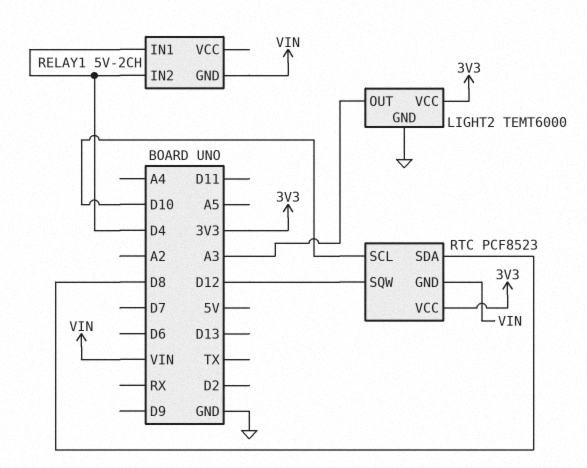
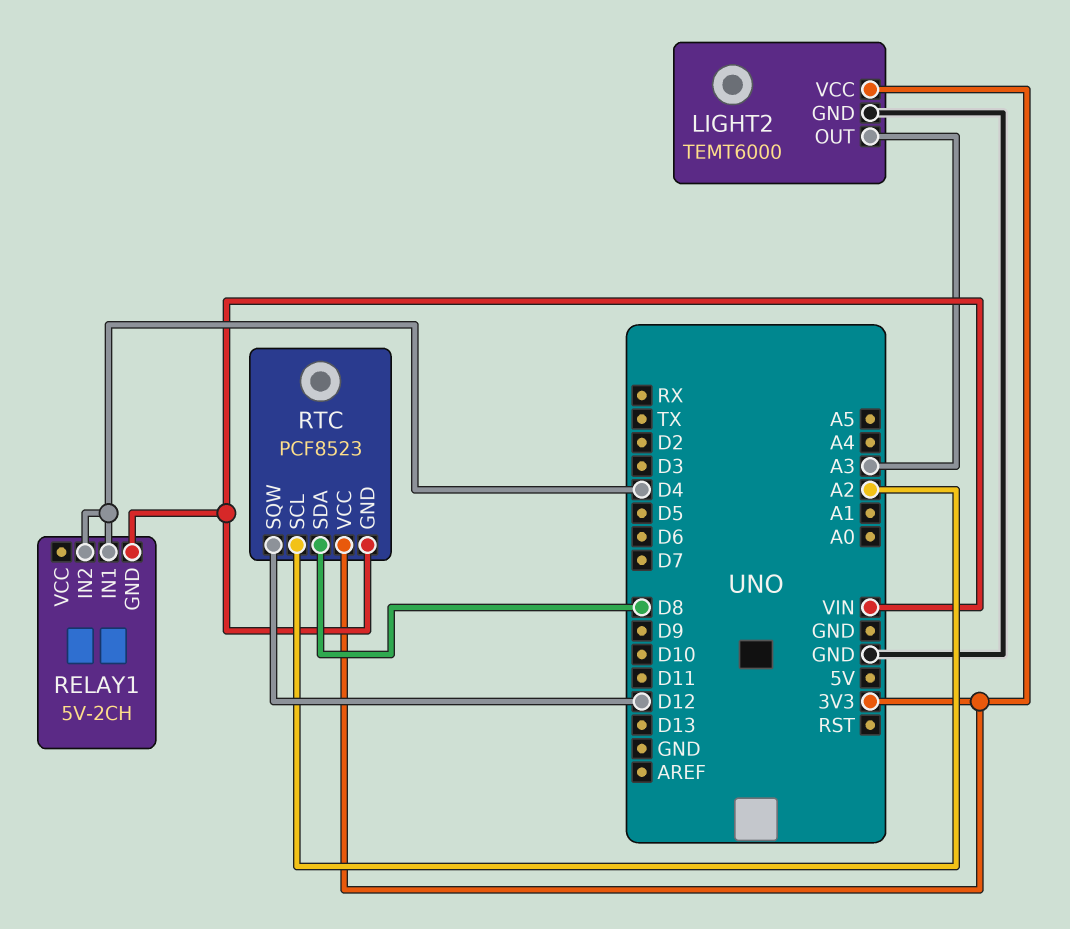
RTC pin SCL: D10 -> A2

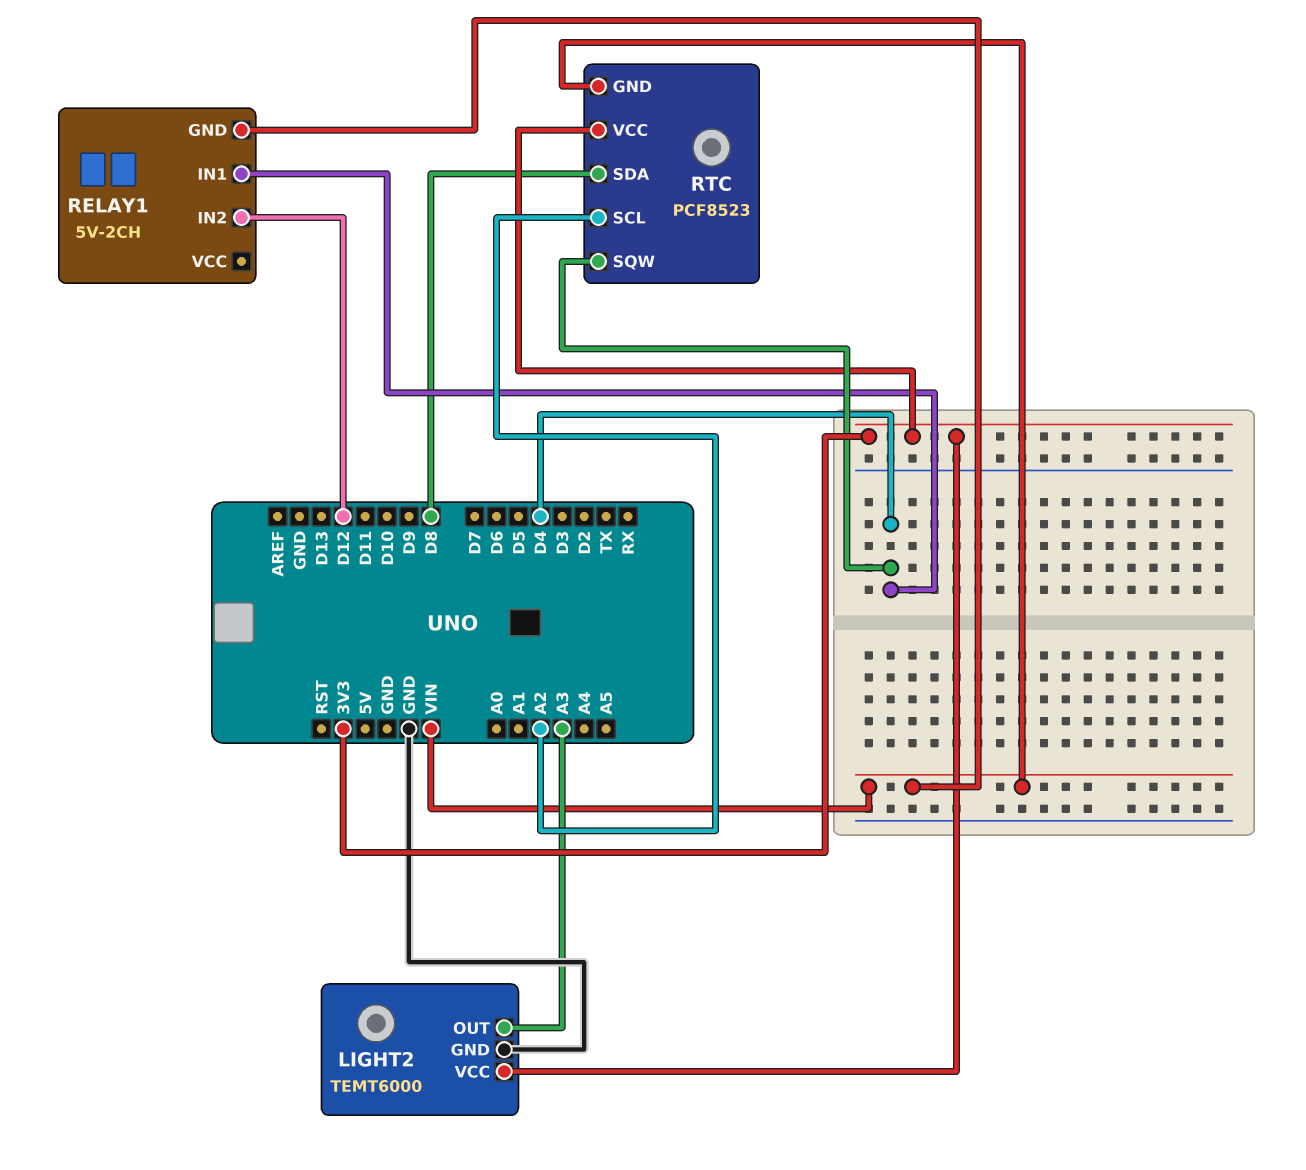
RELAY1 pin IN2: D4 -> D12
RTC pin SQW: D12 -> D4

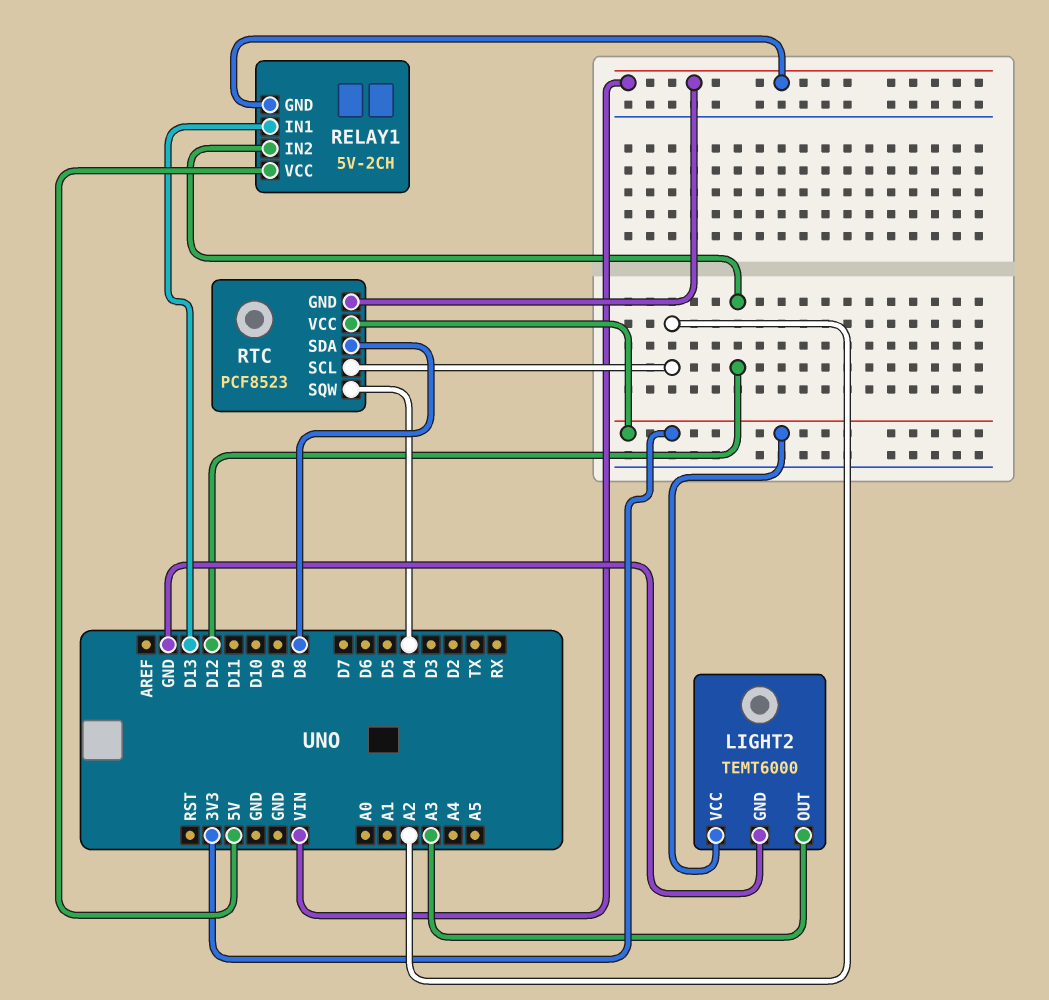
RELAY1 pin IN1: D4 -> D13
RELAY1 pin VCC: none -> 5V

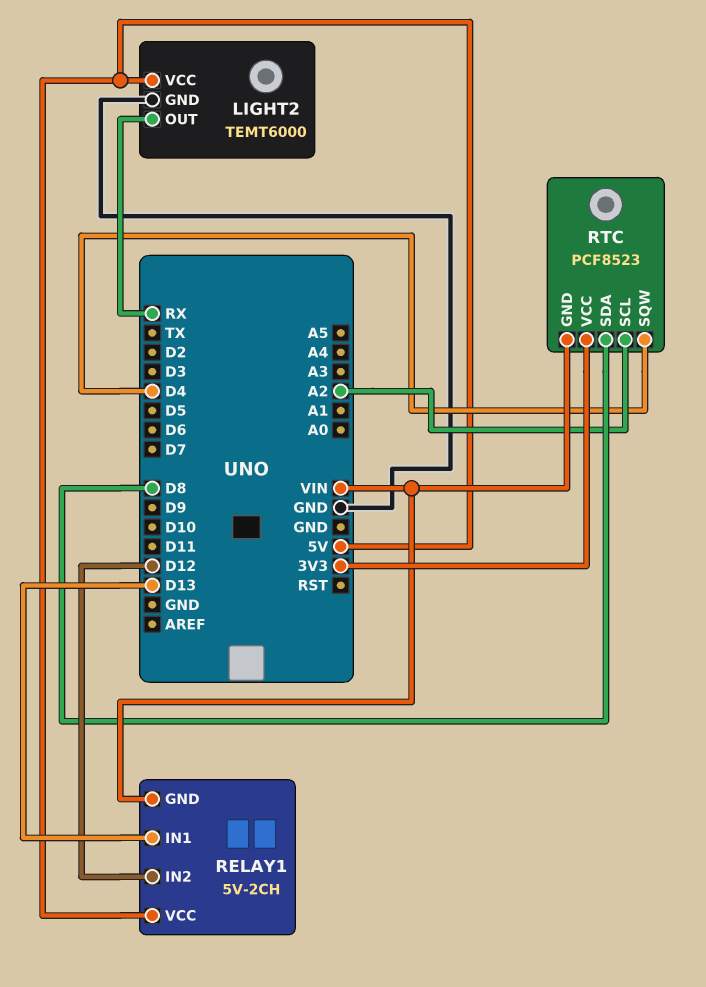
LIGHT2 pin OUT: A3 -> RX
LIGHT2 pin VCC: 3V3 -> 5V

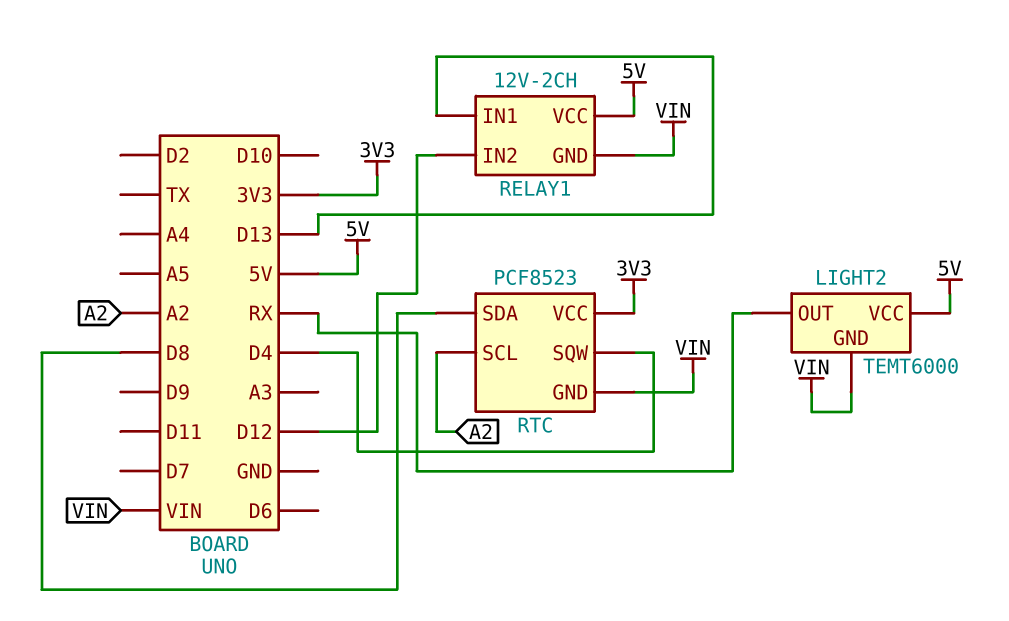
LIGHT2 pin GND: GND -> VIN
RELAY1: 5V-2CH -> 12V-2CH

